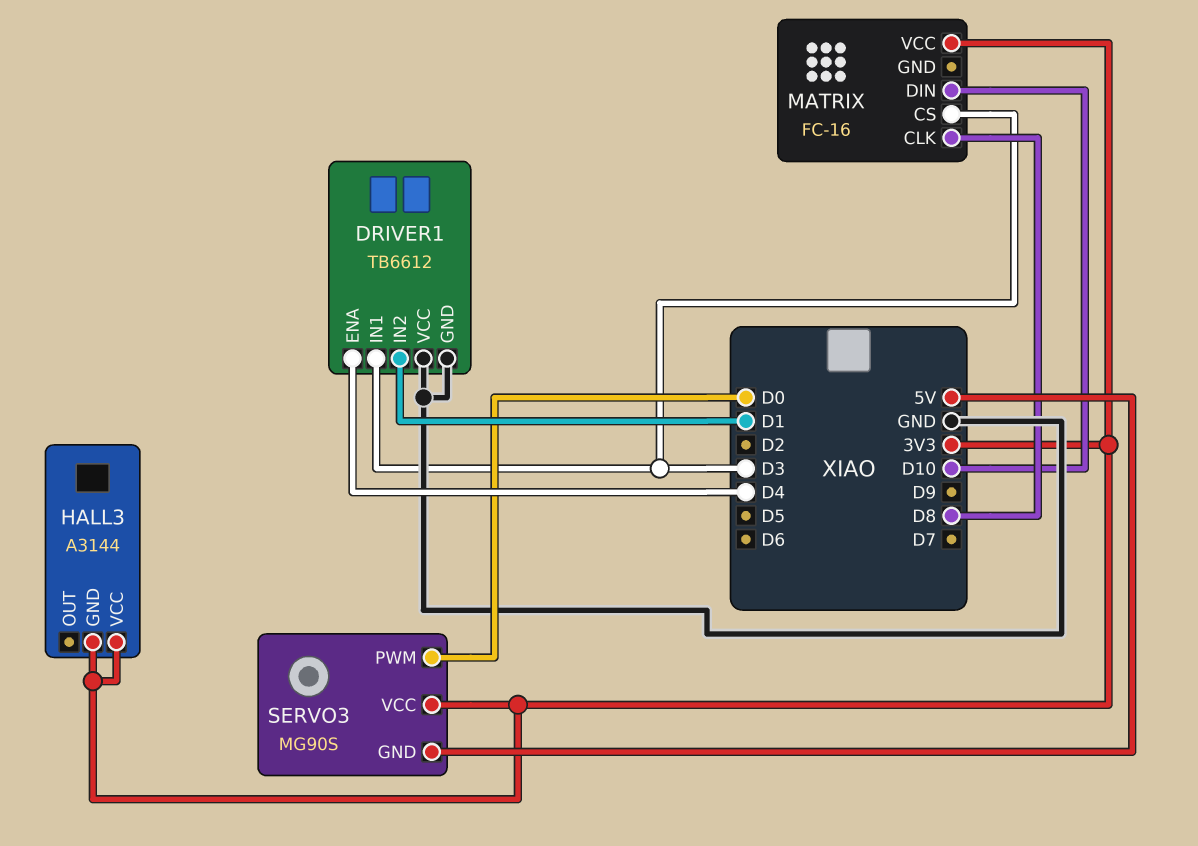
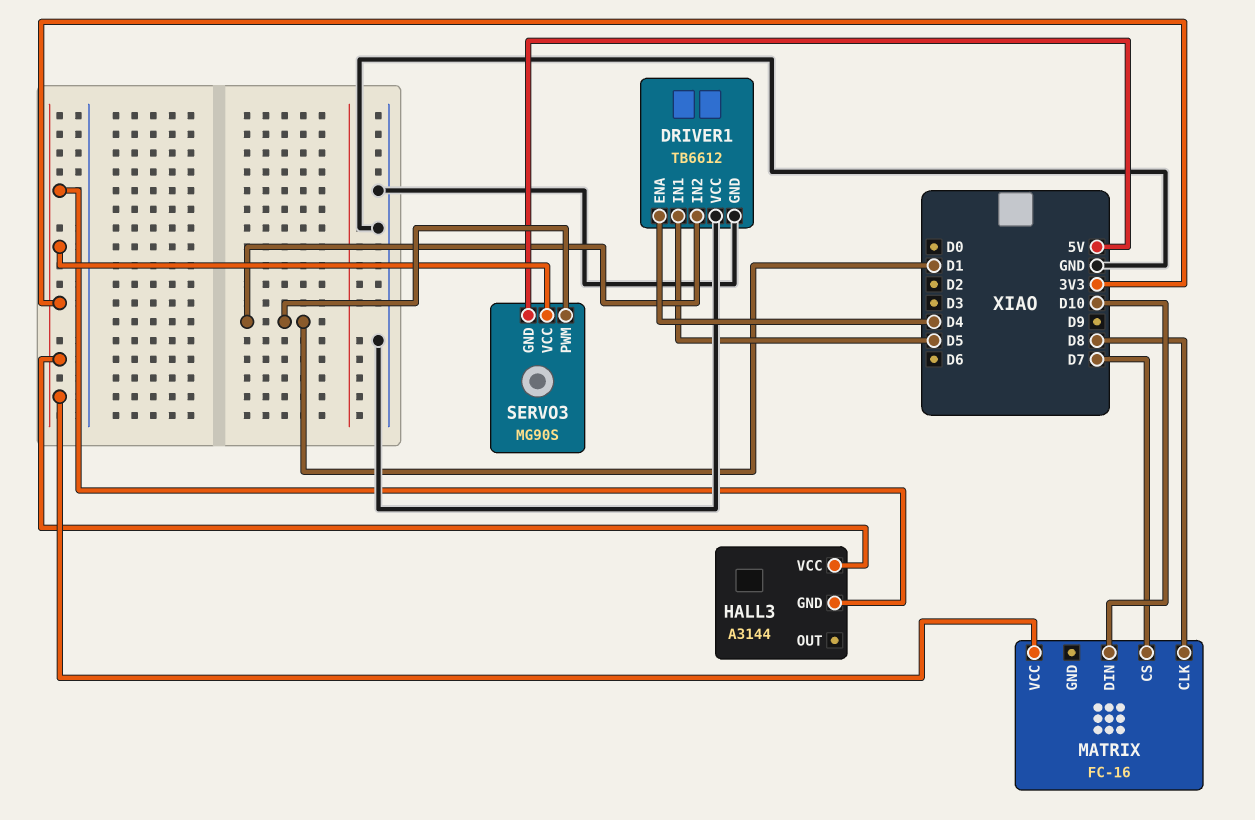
DRIVER1 pin IN1: D3 -> D5
MATRIX pin CS: D3 -> D7
SERVO3 pin PWM: D0 -> D1

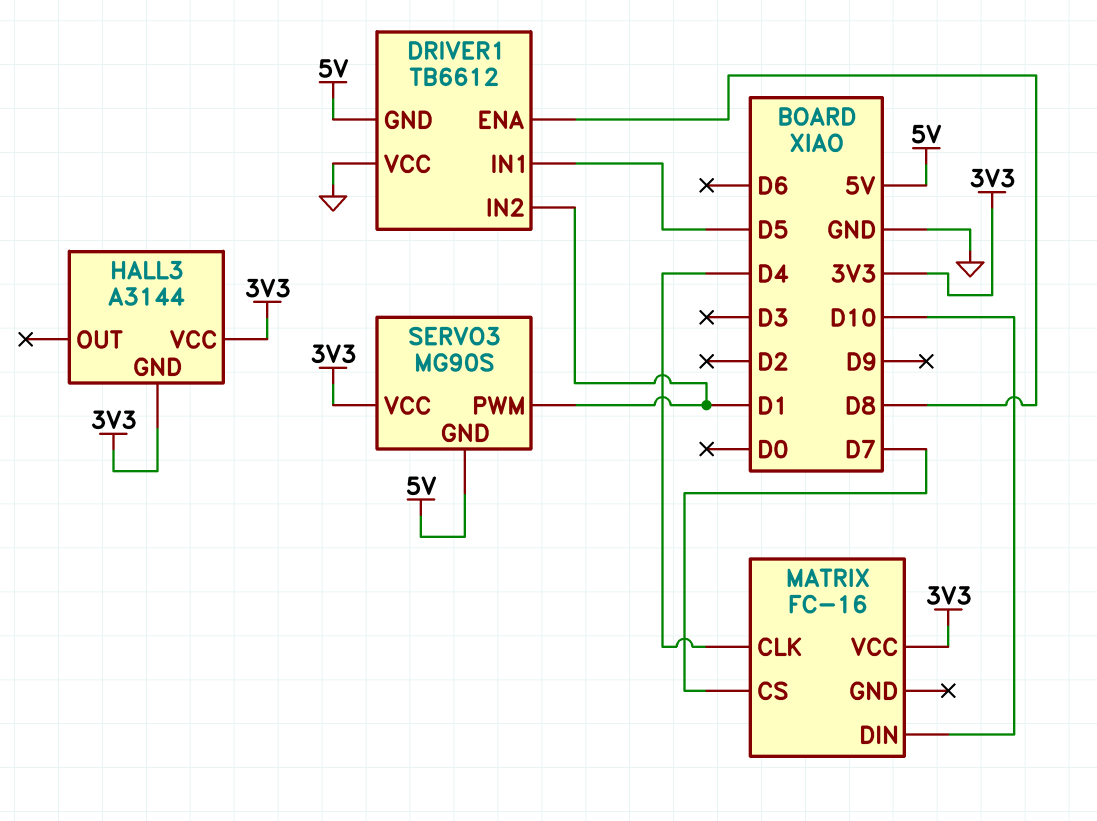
DRIVER1 pin ENA: D4 -> D8
DRIVER1 pin GND: GND -> 5V
MATRIX pin CLK: D8 -> D4

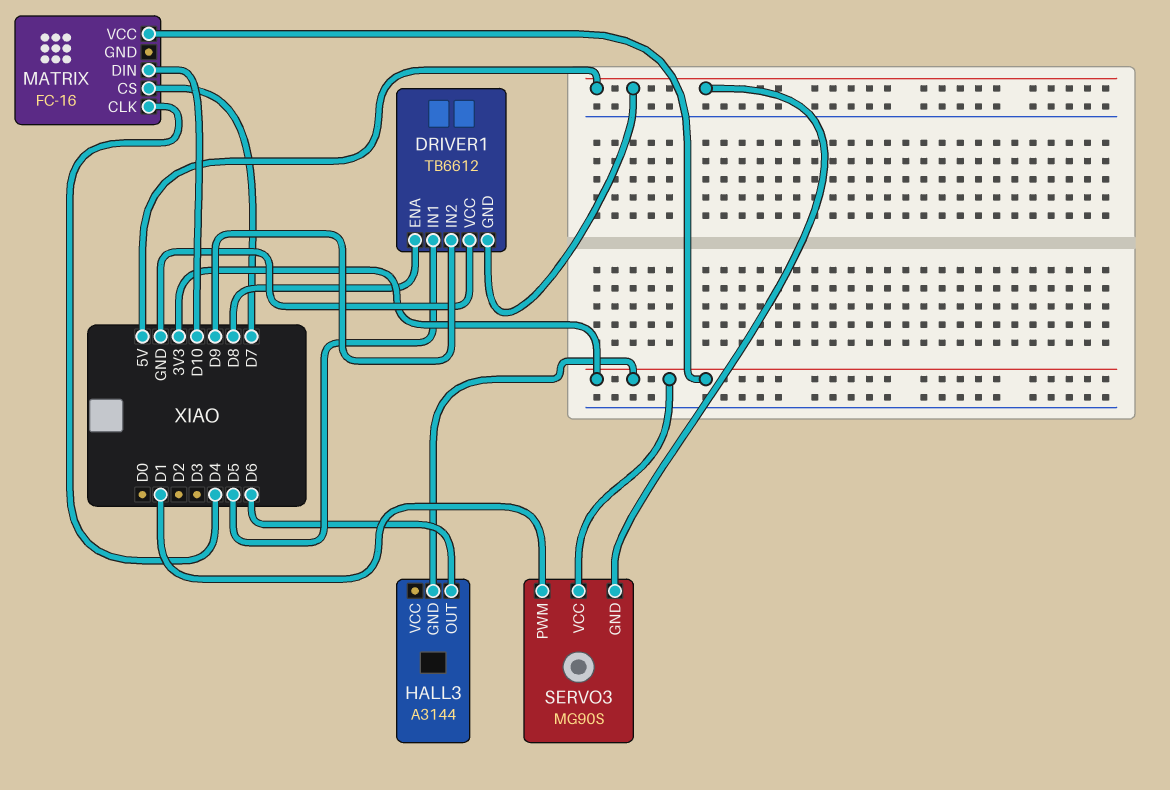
DRIVER1 pin IN2: D1 -> D9
HALL3 pin OUT: none -> D6
HALL3 pin VCC: 3V3 -> none

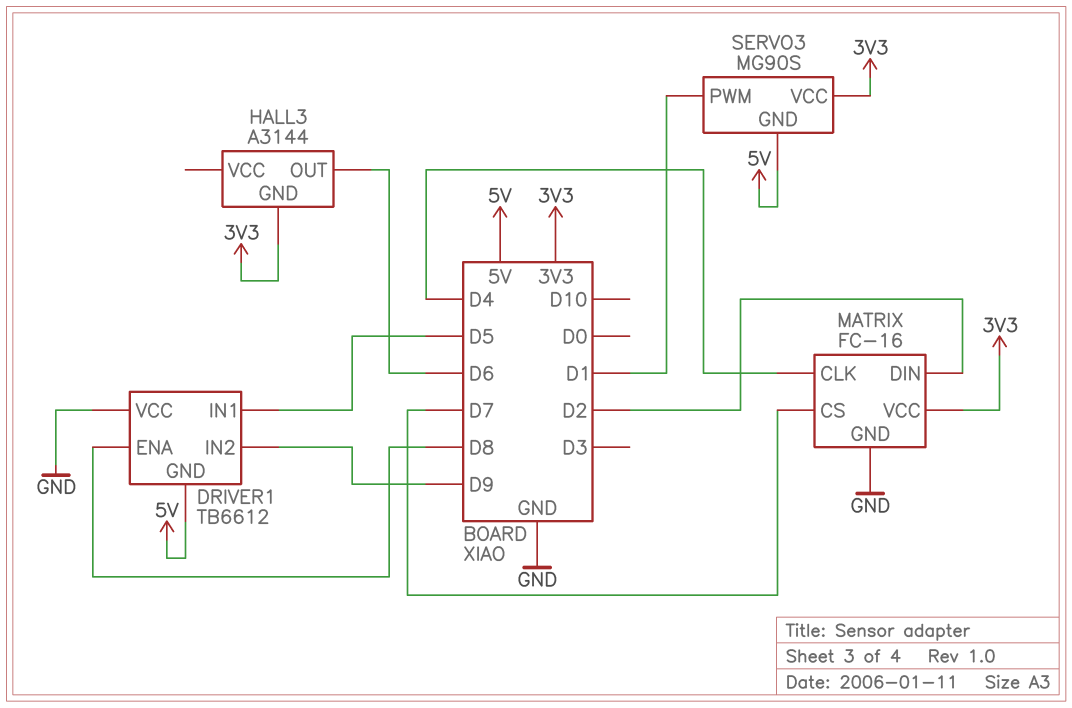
MATRIX pin DIN: D10 -> D2
MATRIX pin GND: none -> GND

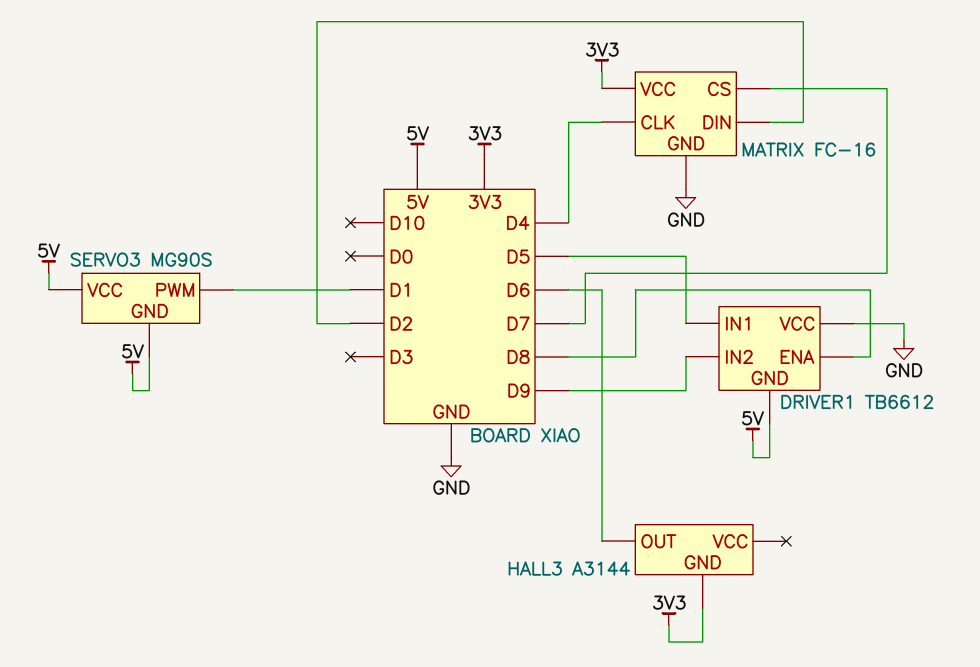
SERVO3 pin VCC: 3V3 -> 5V

